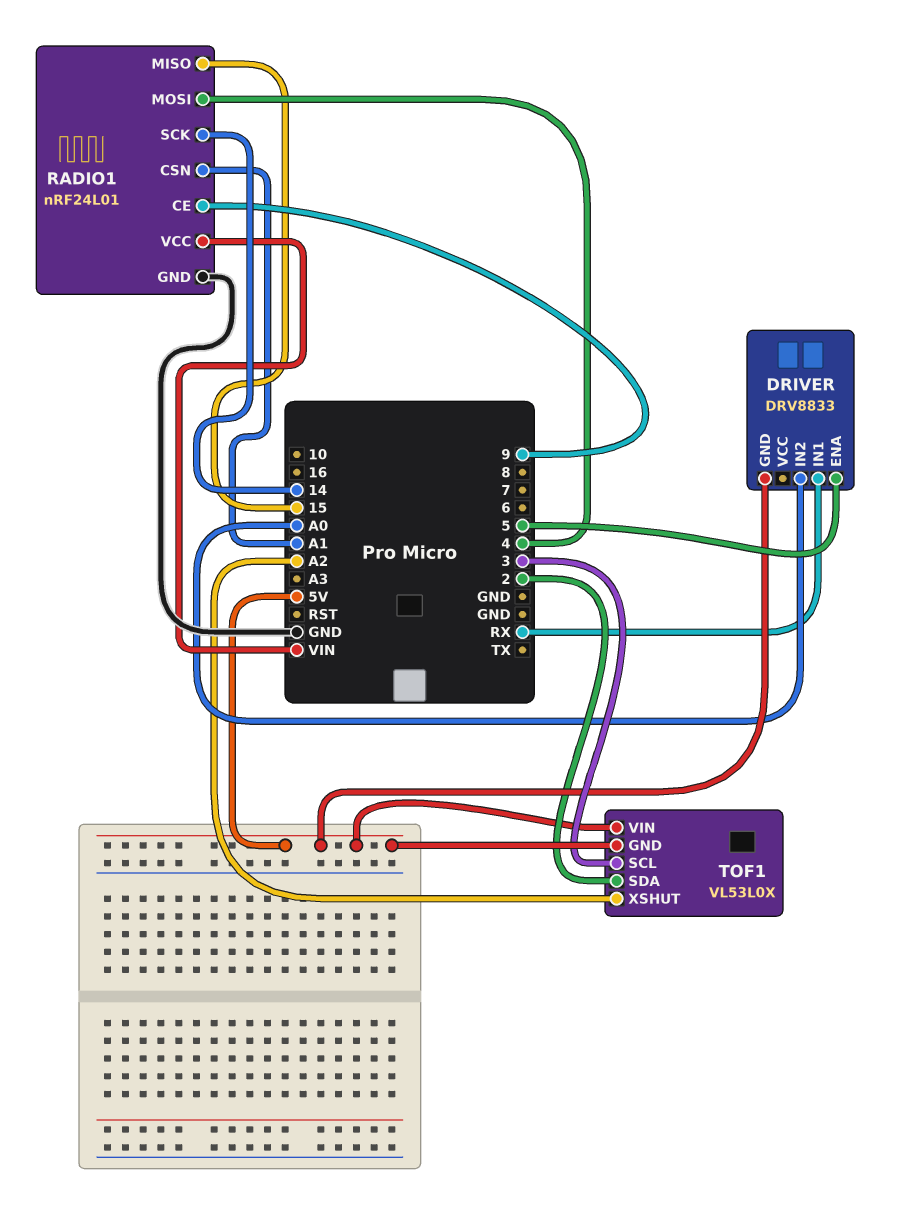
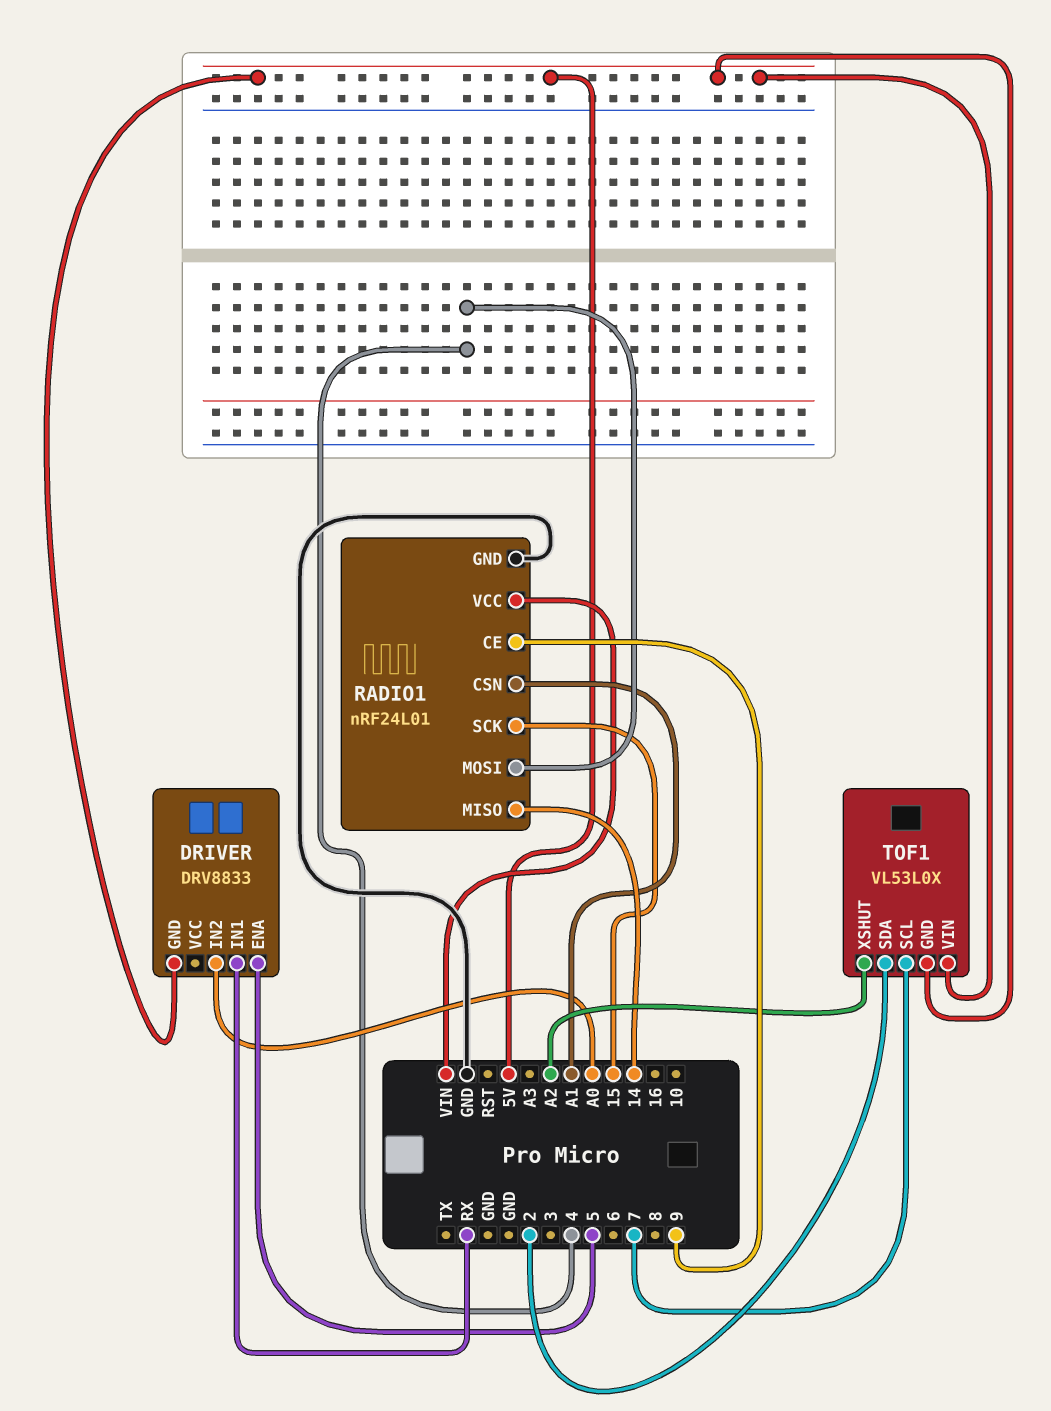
RADIO1 pin MISO: 15 -> 14
RADIO1 pin SCK: 14 -> 15
TOF1 pin SCL: 3 -> 7

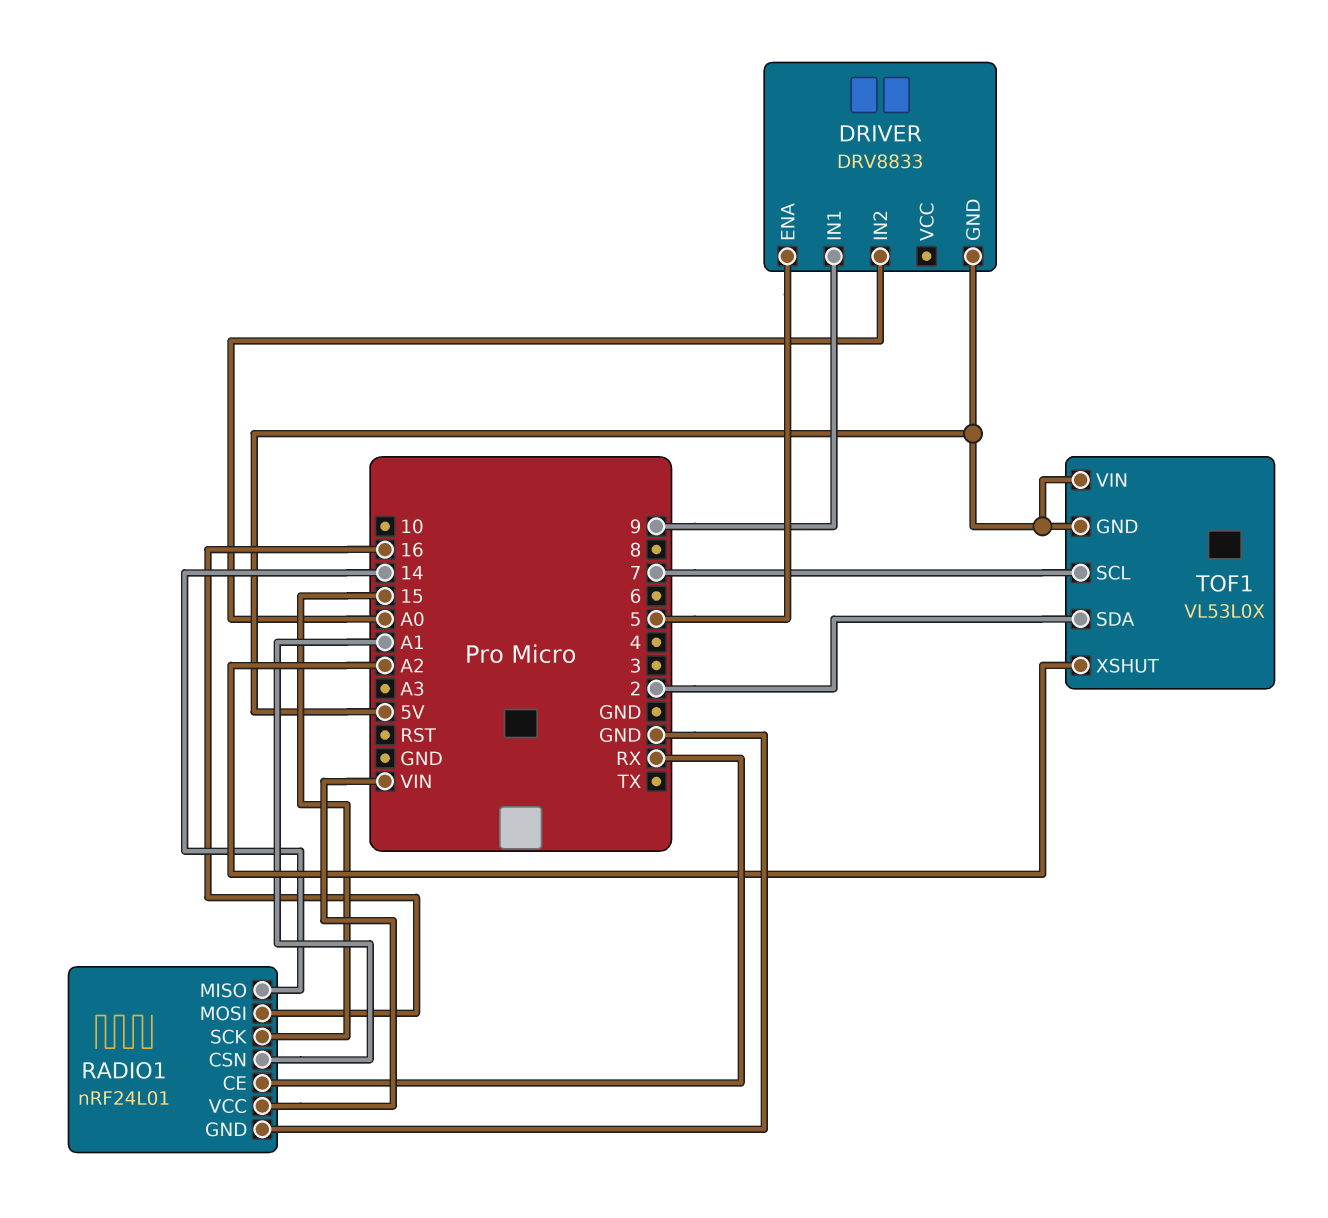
DRIVER pin IN1: RX -> 9
RADIO1 pin CE: 9 -> RX
RADIO1 pin MOSI: 4 -> 16

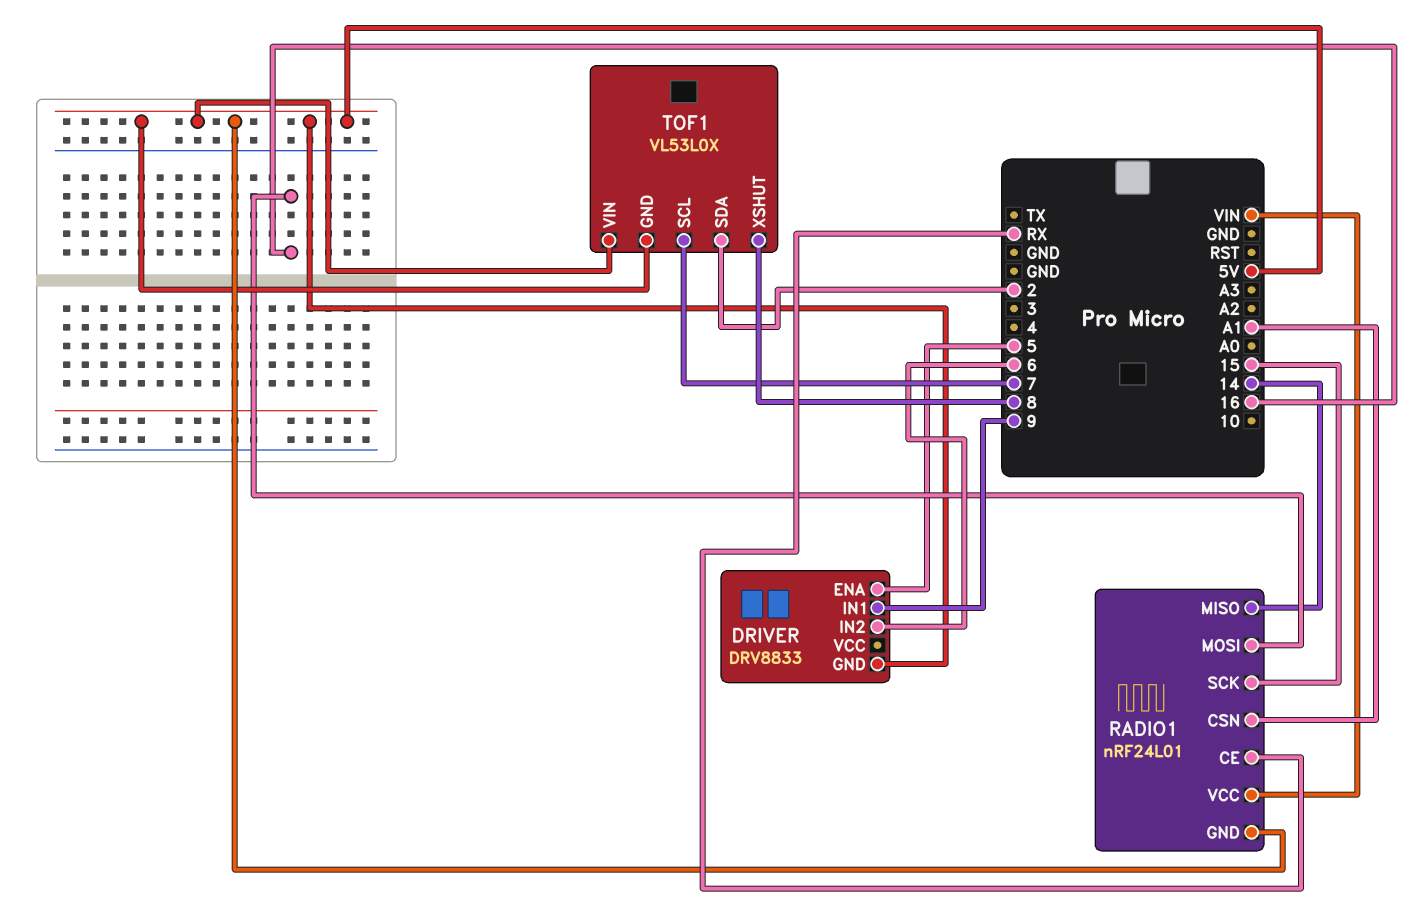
DRIVER pin IN2: A0 -> 6
RADIO1 pin GND: GND -> 5V
TOF1 pin XSHUT: A2 -> 8

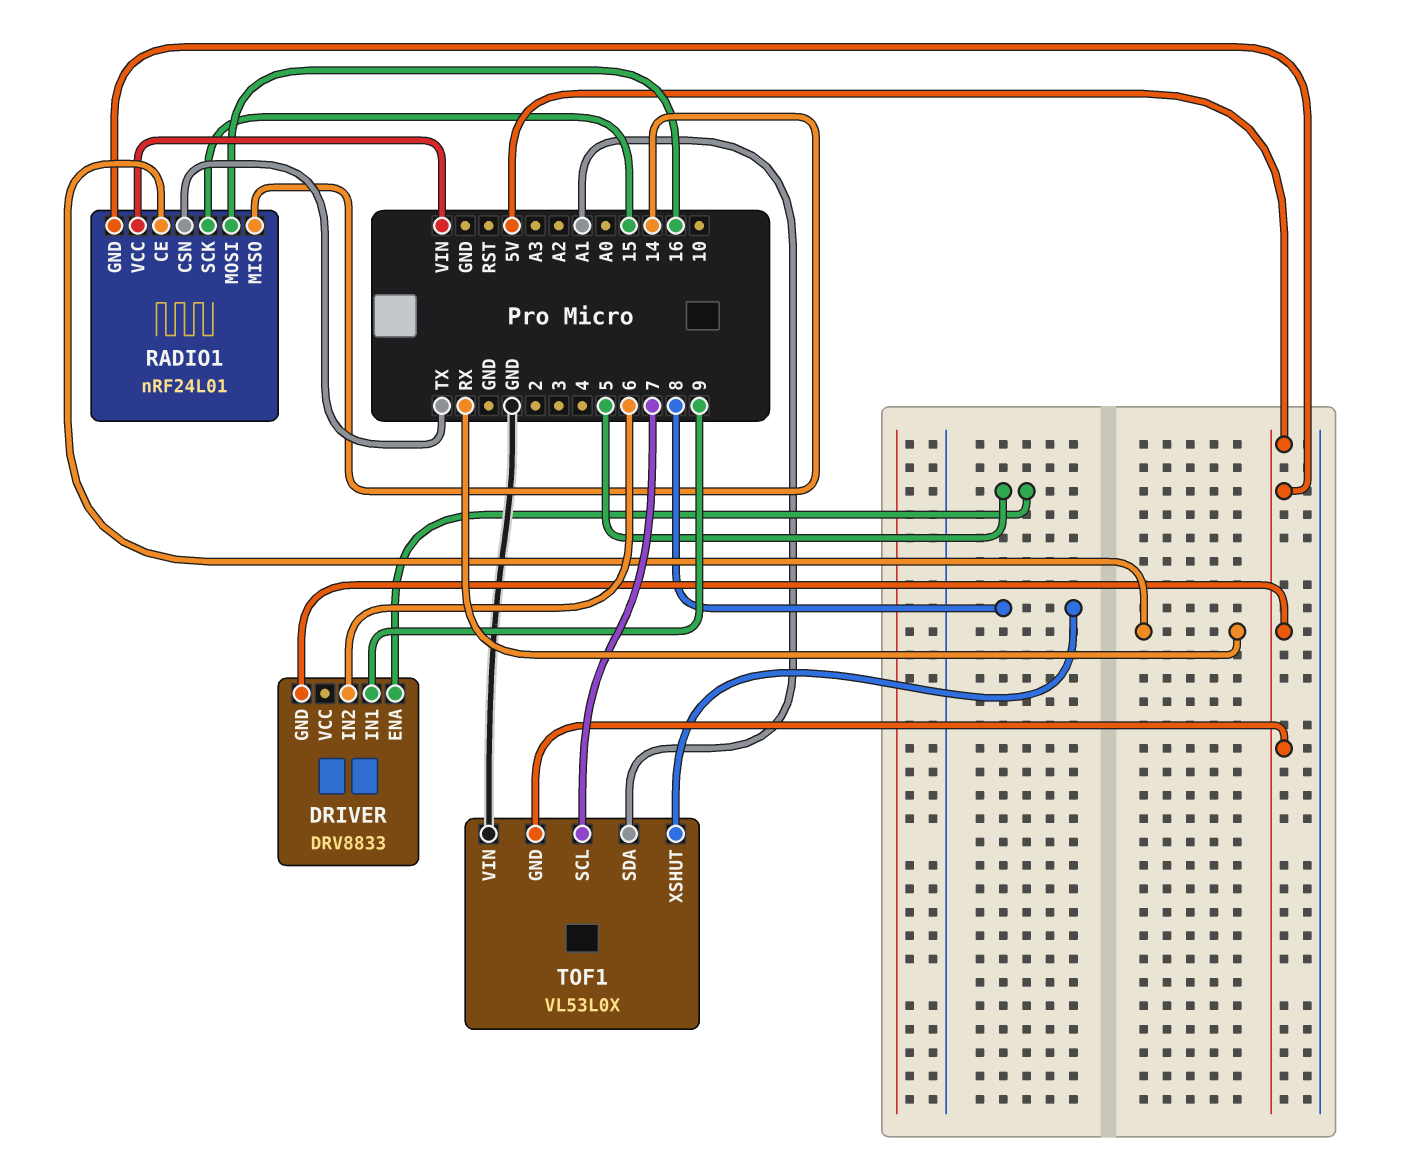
RADIO1 pin CSN: A1 -> TX
TOF1 pin SDA: 2 -> A1
TOF1 pin VIN: 5V -> GND

